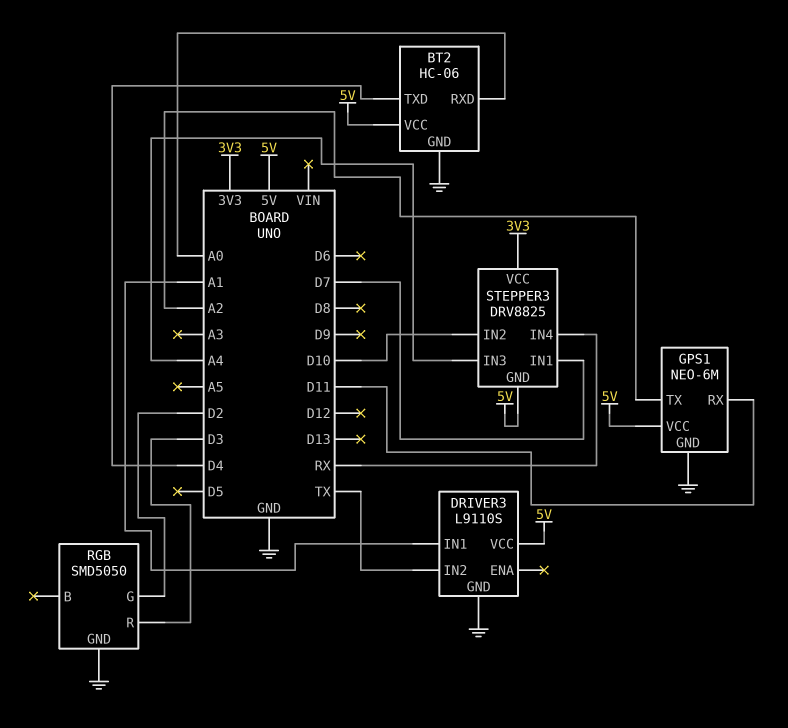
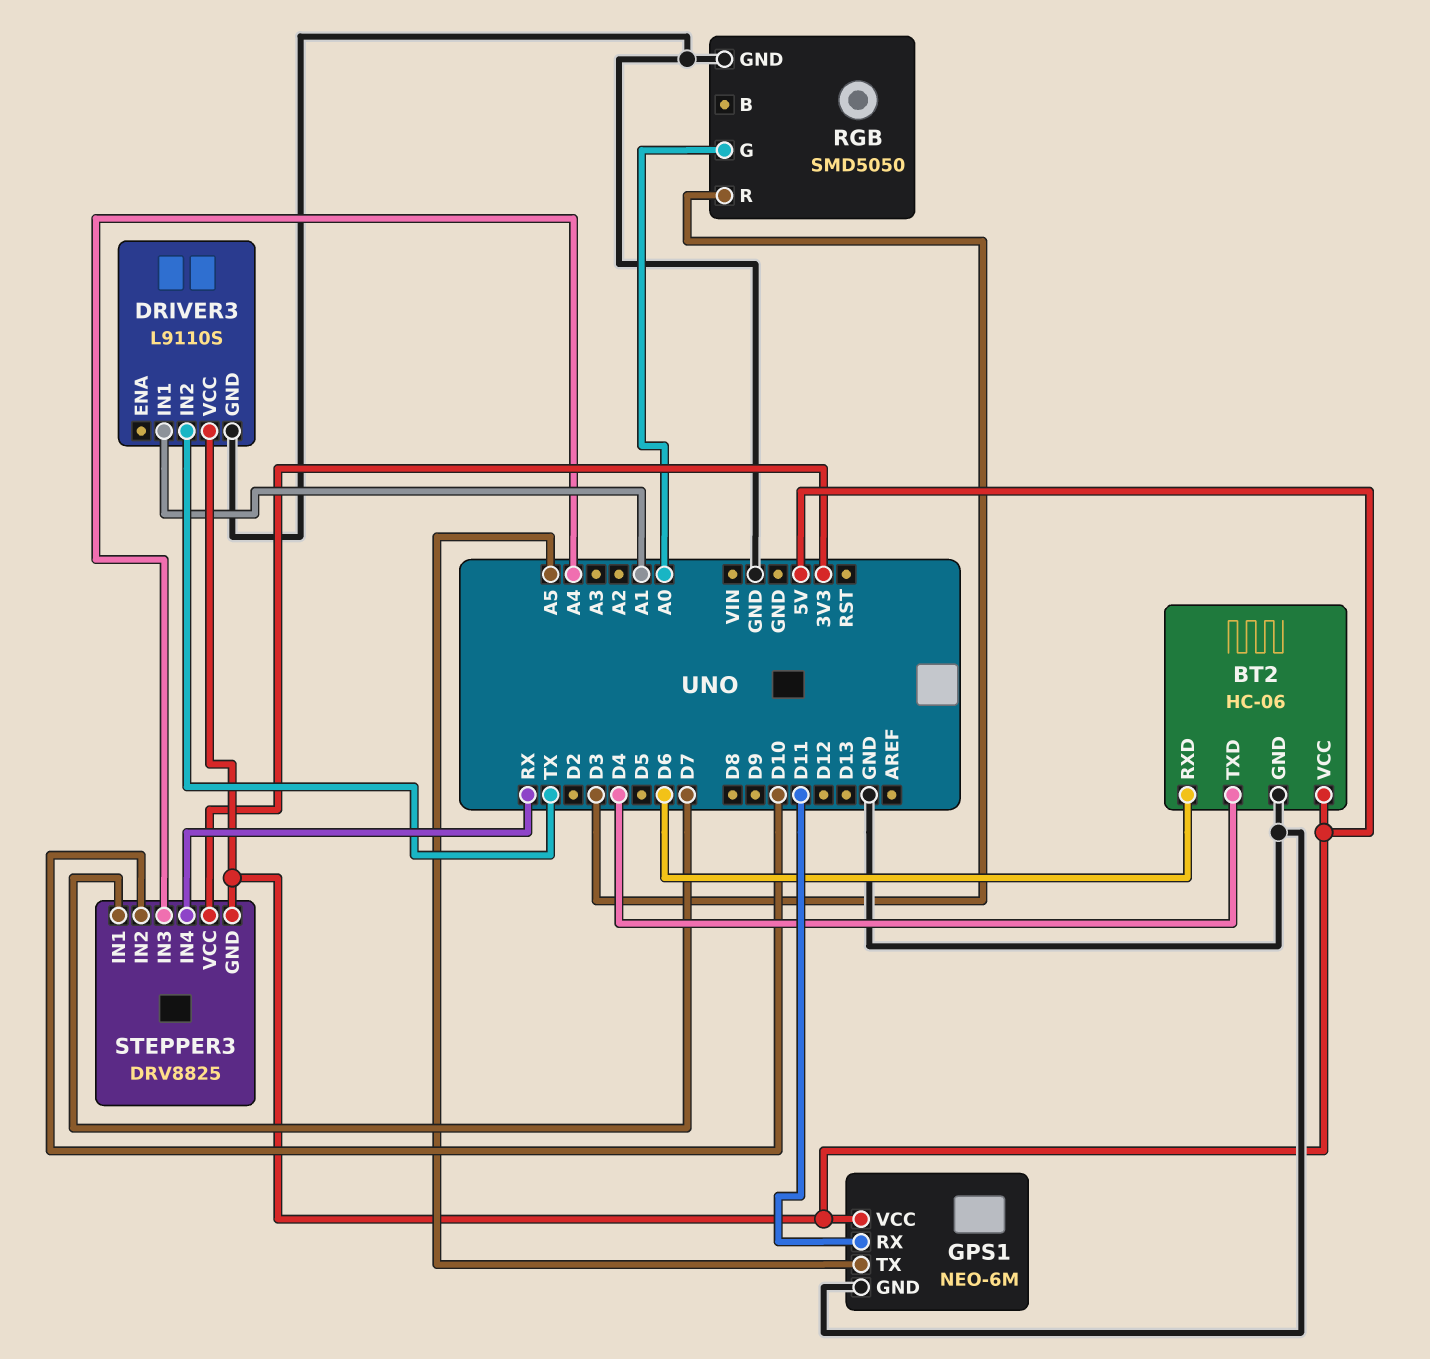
BT2 pin RXD: A0 -> D6
GPS1 pin TX: A2 -> A5
RGB pin G: D2 -> A0

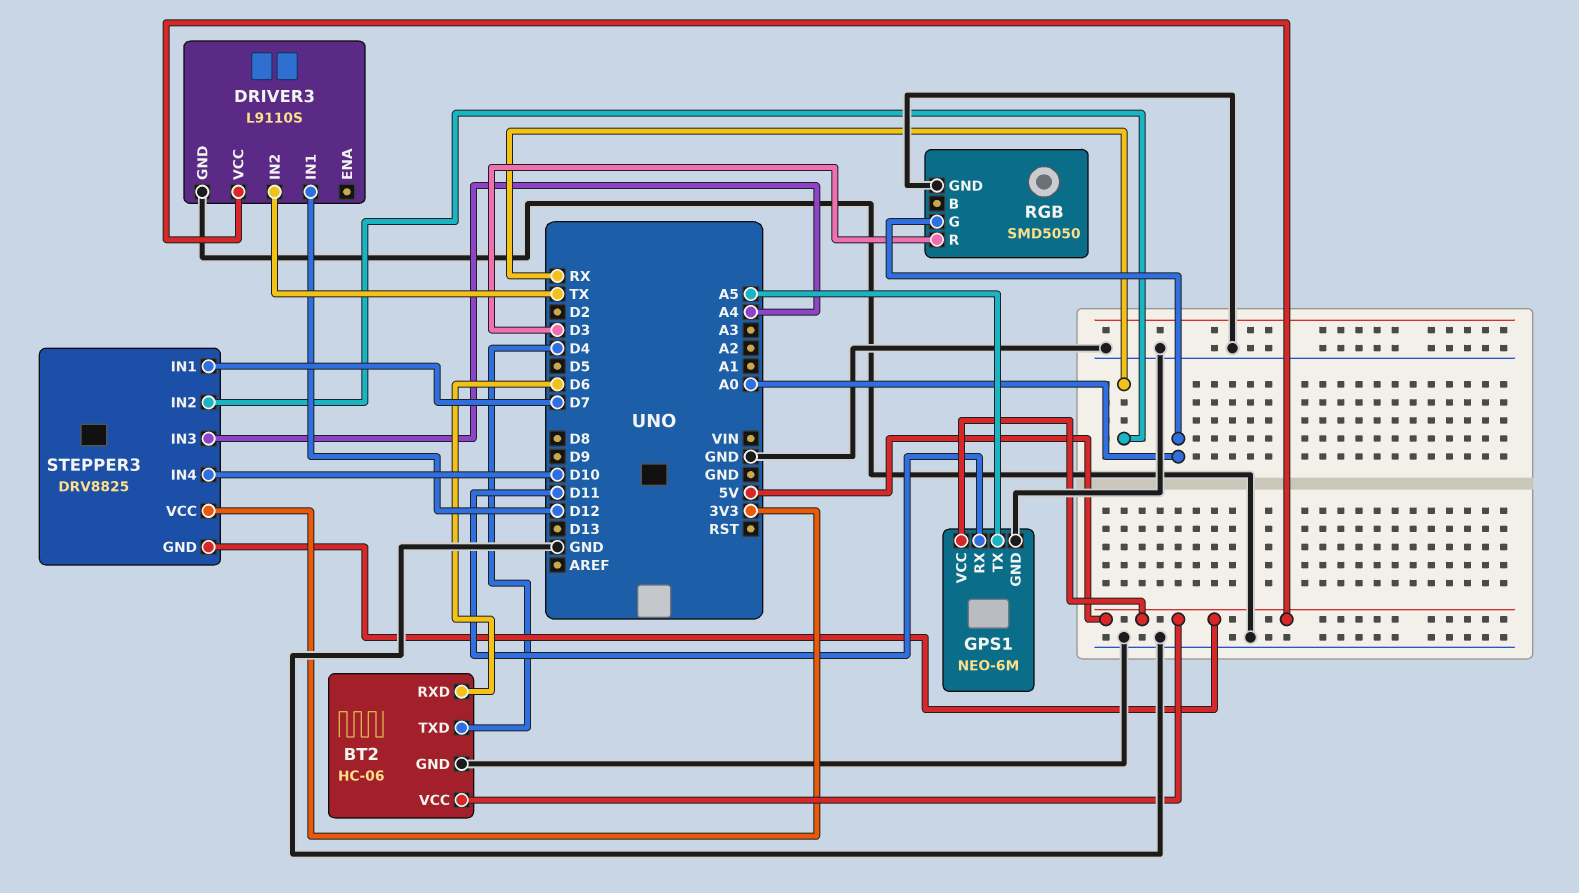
DRIVER3 pin IN1: A1 -> D12
STEPPER3 pin IN2: D10 -> RX
STEPPER3 pin IN4: RX -> D10

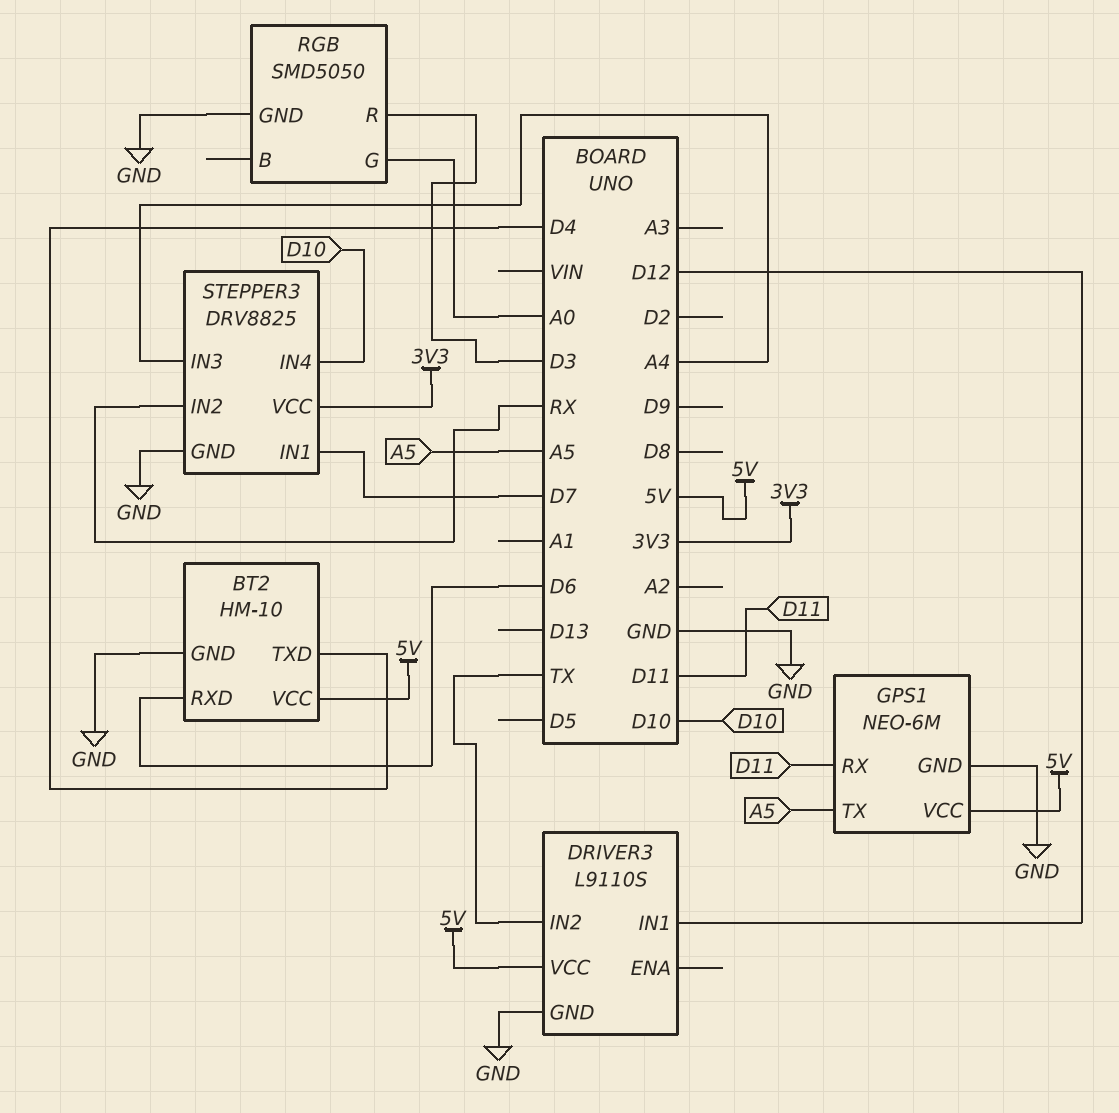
BT2: HC-06 -> HM-10
STEPPER3 pin GND: 5V -> GND

